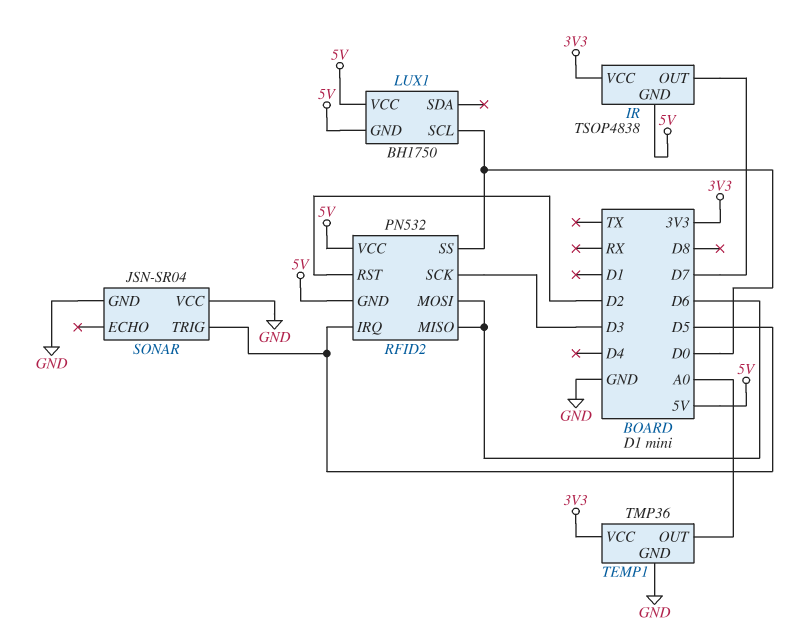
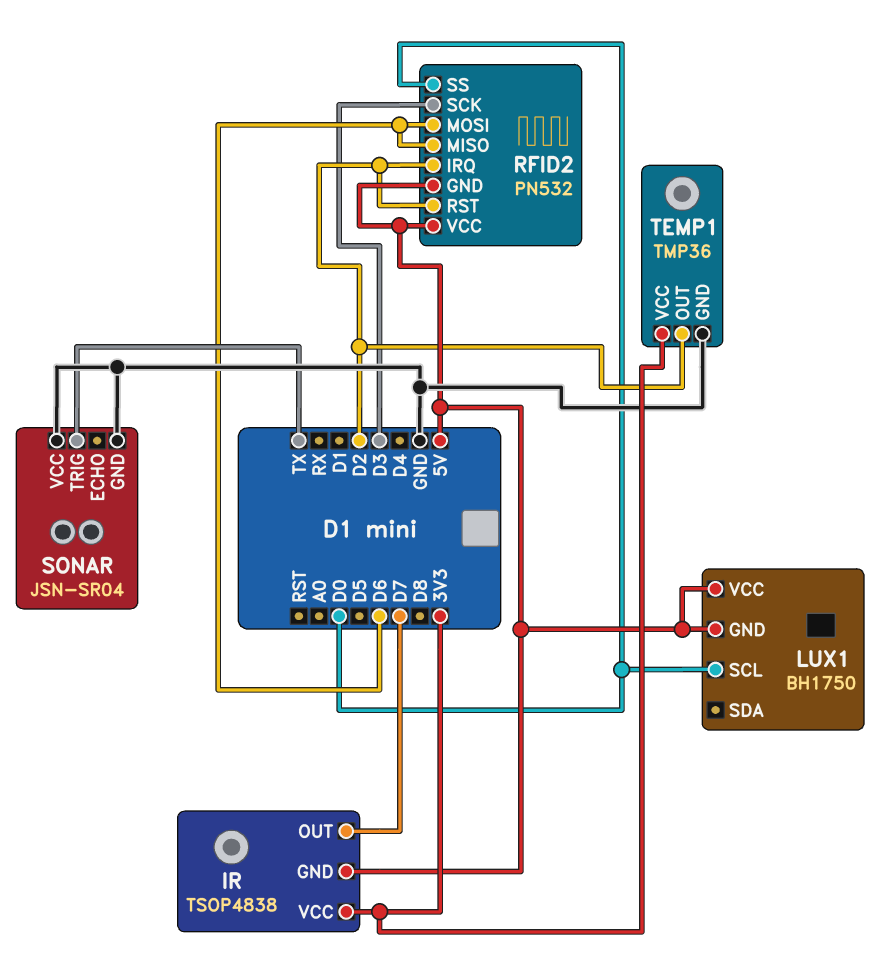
RFID2 pin IRQ: D5 -> D2
SONAR pin TRIG: D5 -> TX
TEMP1 pin OUT: A0 -> D2

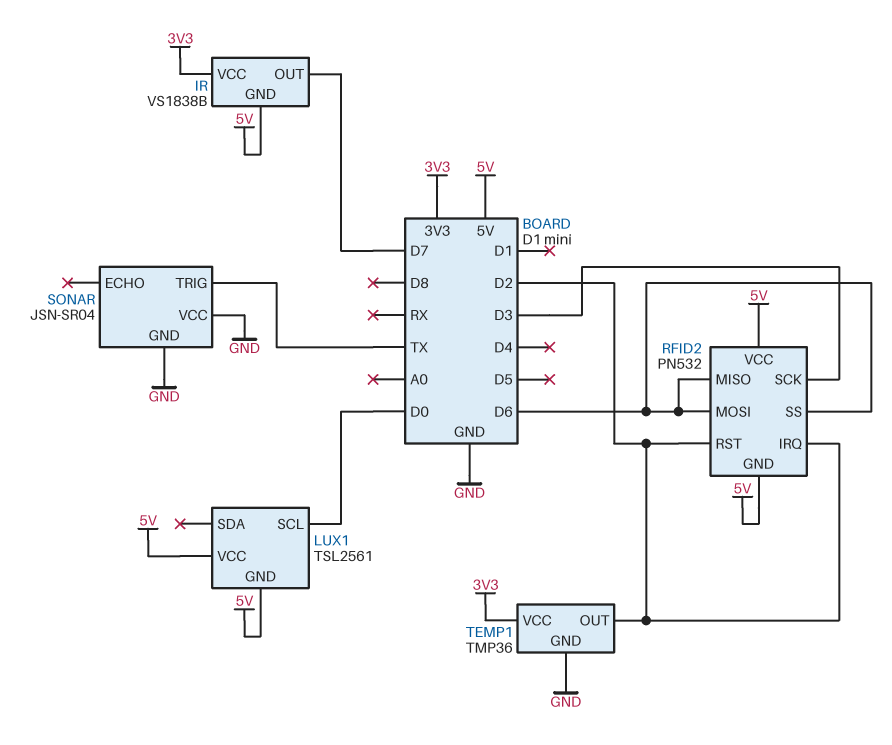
IR: TSOP4838 -> VS1838B
LUX1: BH1750 -> TSL2561
RFID2 pin SS: D0 -> D6

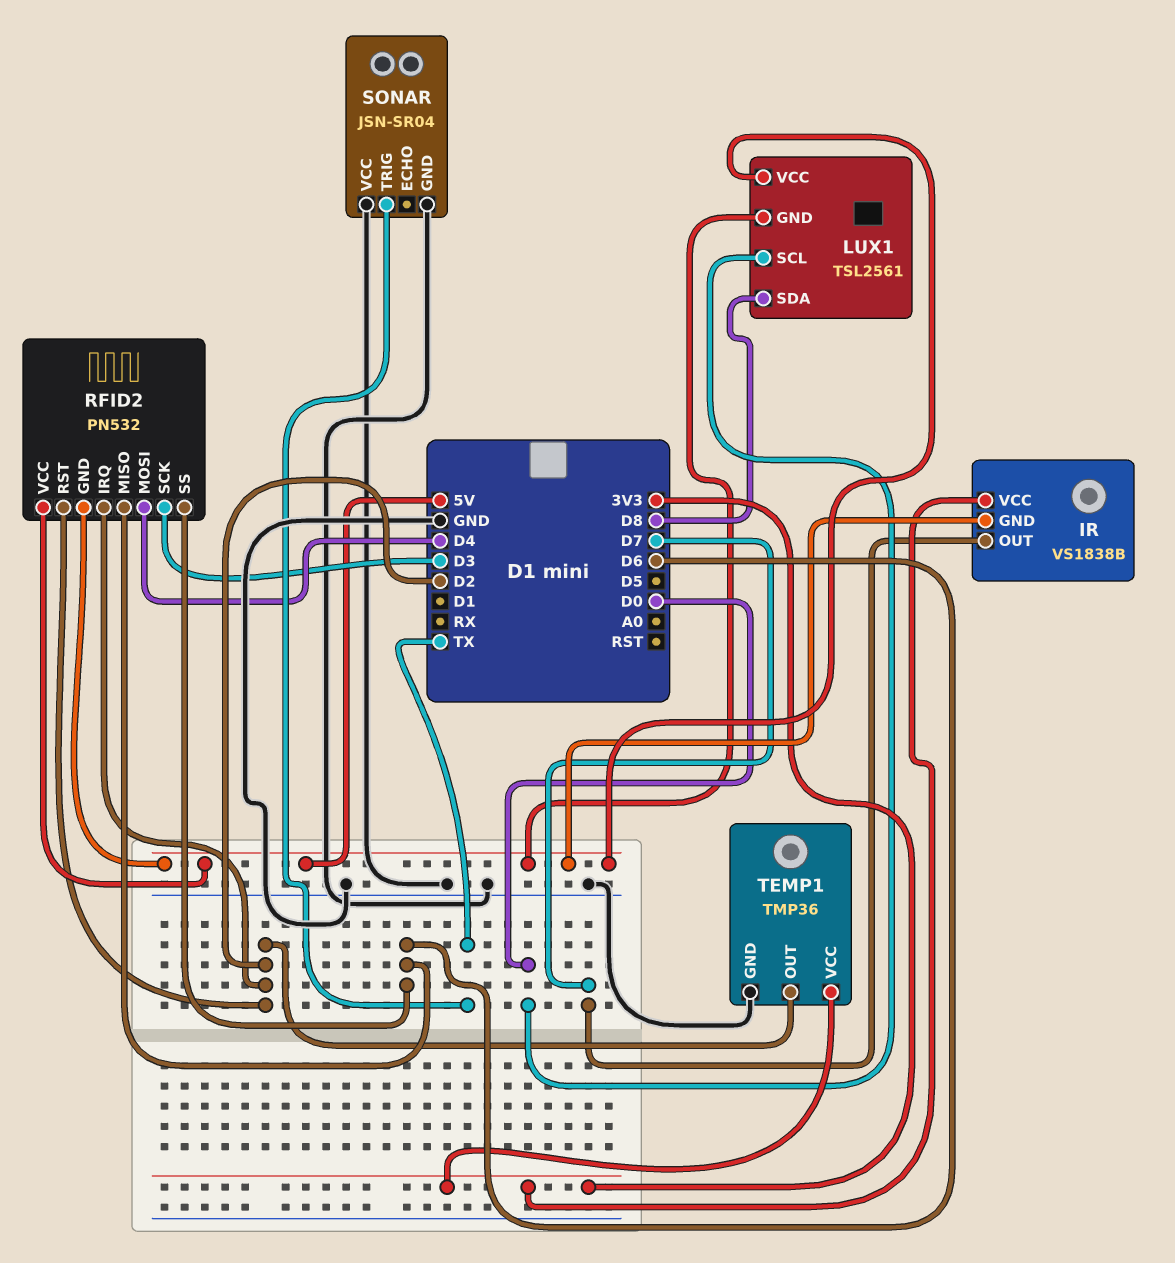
LUX1 pin SDA: none -> D8
RFID2 pin MOSI: D6 -> D4

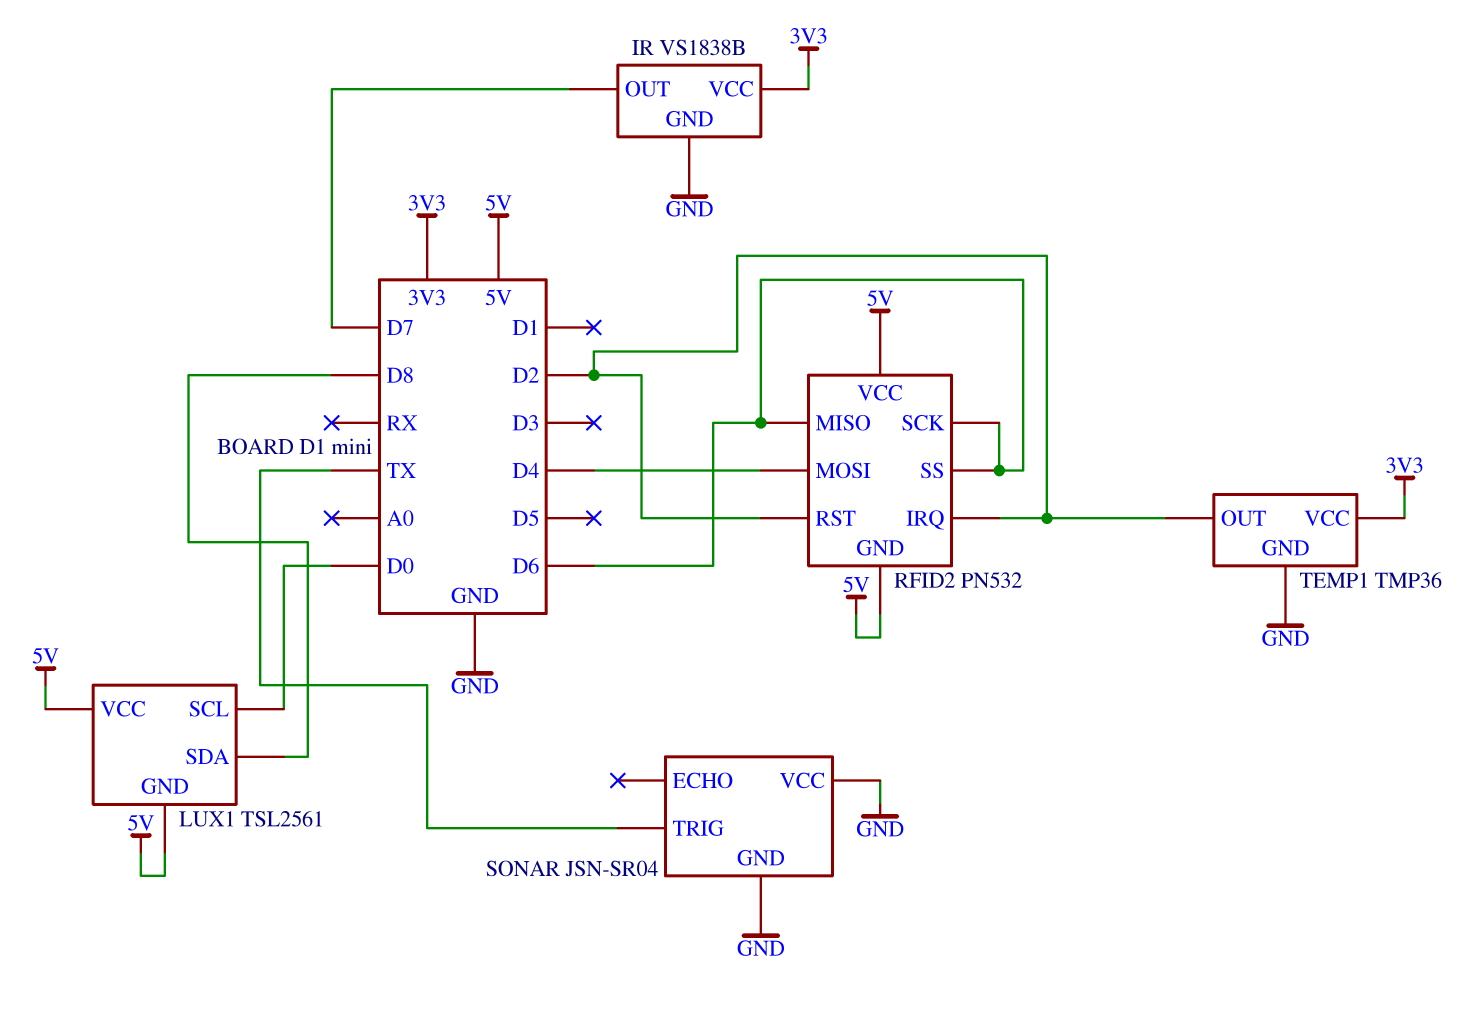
IR pin GND: 5V -> GND
RFID2 pin SCK: D3 -> D6

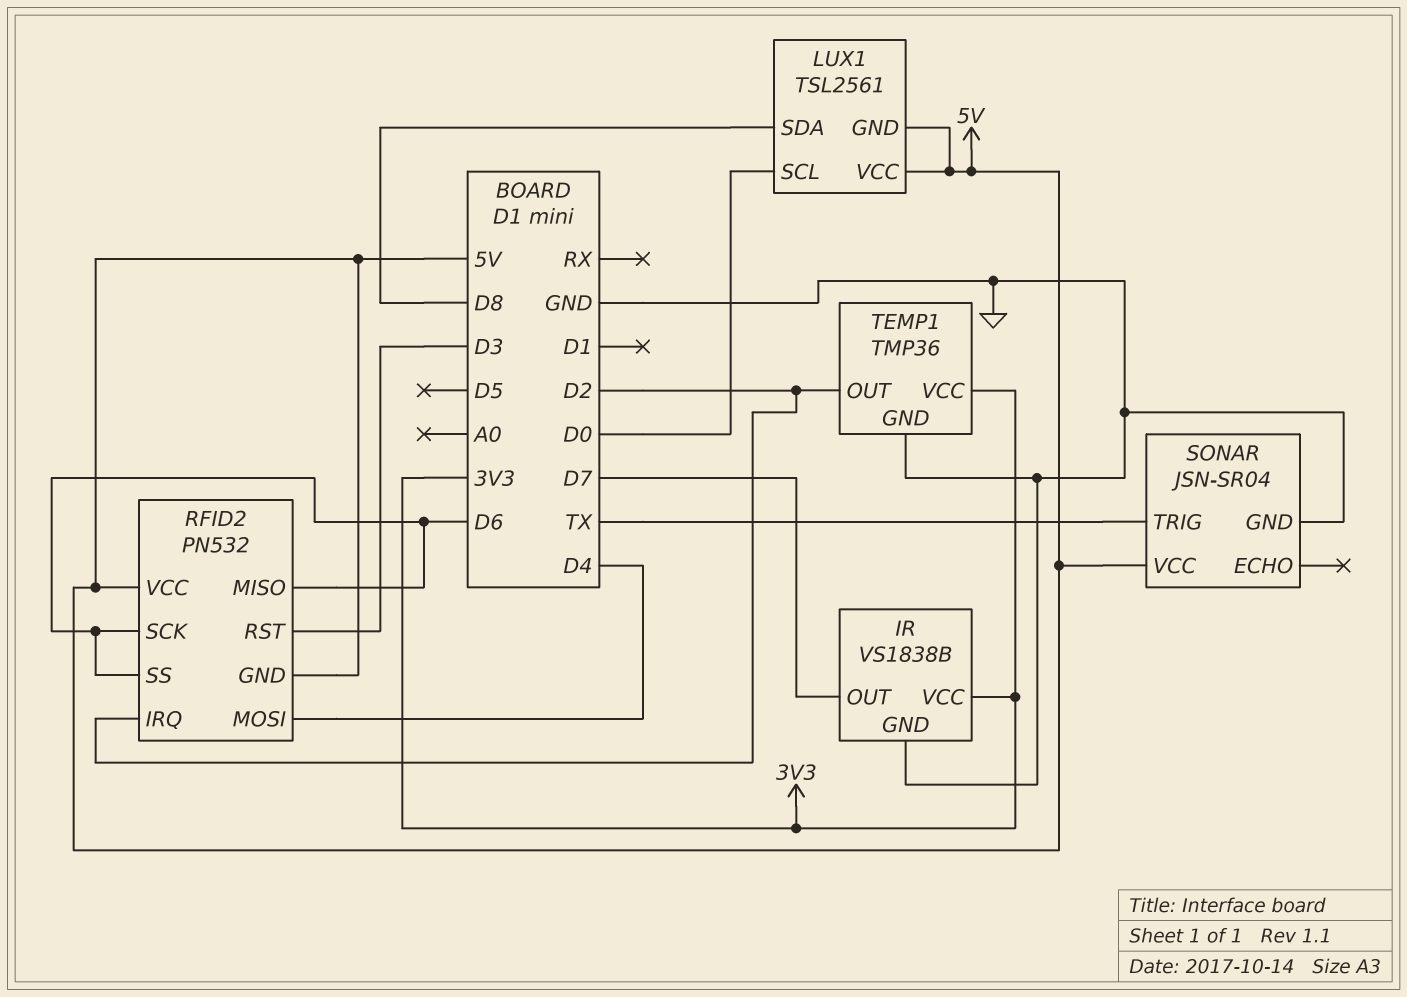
RFID2 pin RST: D2 -> D3
SONAR pin VCC: GND -> 5V

